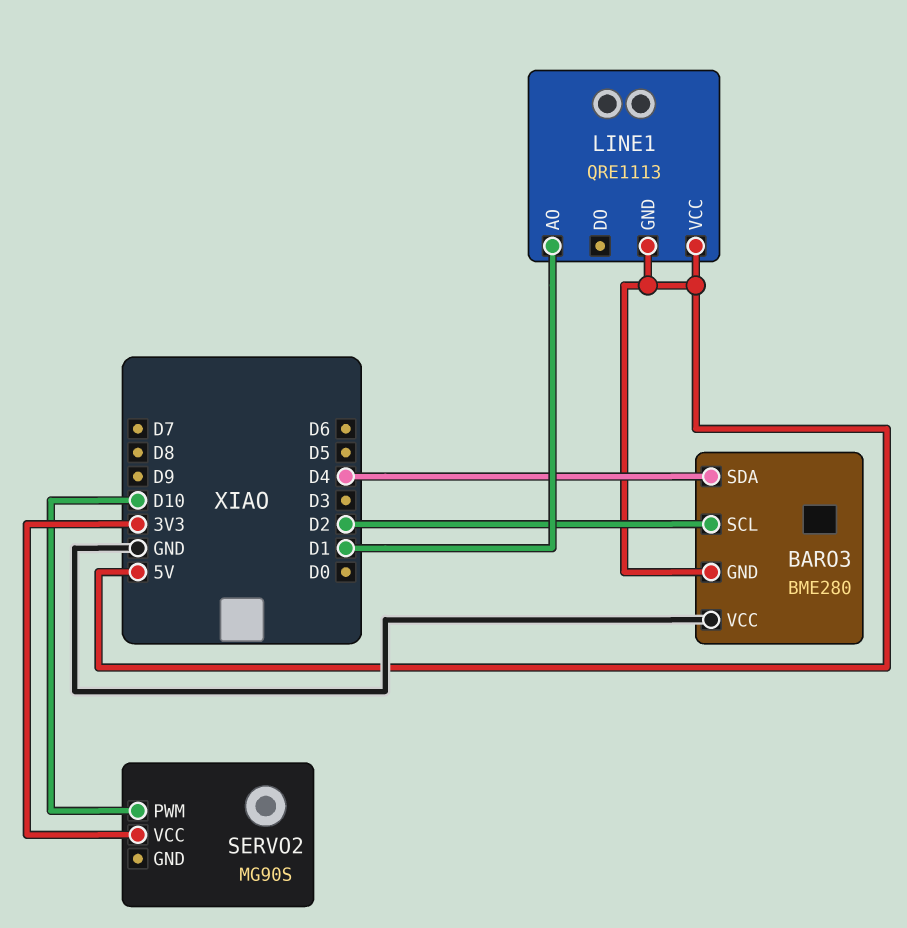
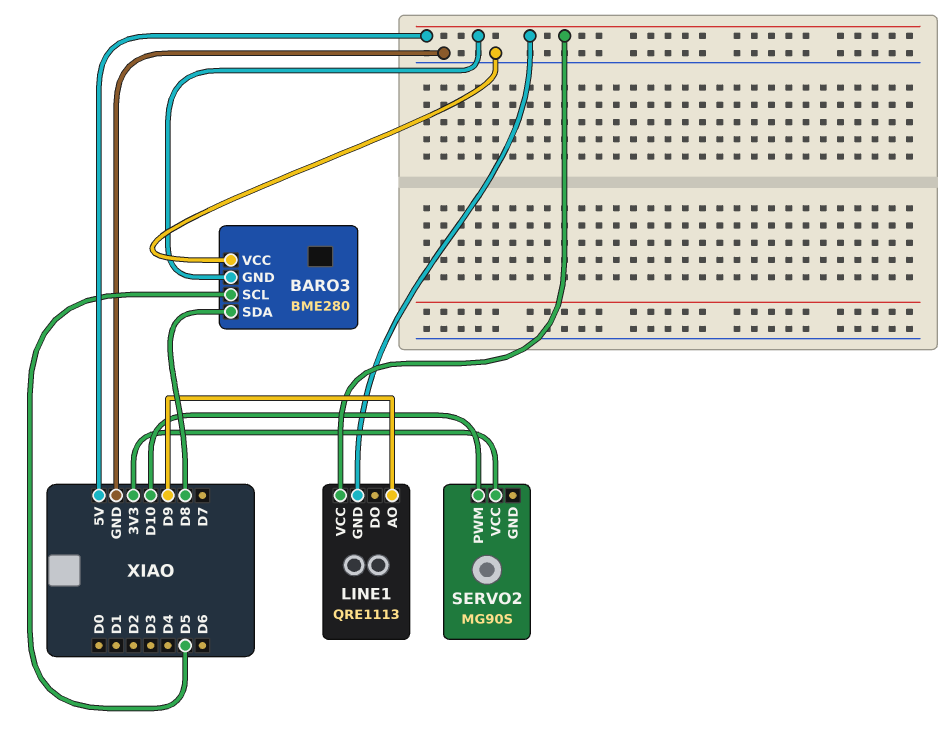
BARO3 pin SCL: D2 -> D5
BARO3 pin SDA: D4 -> D8
LINE1 pin AO: D1 -> D9

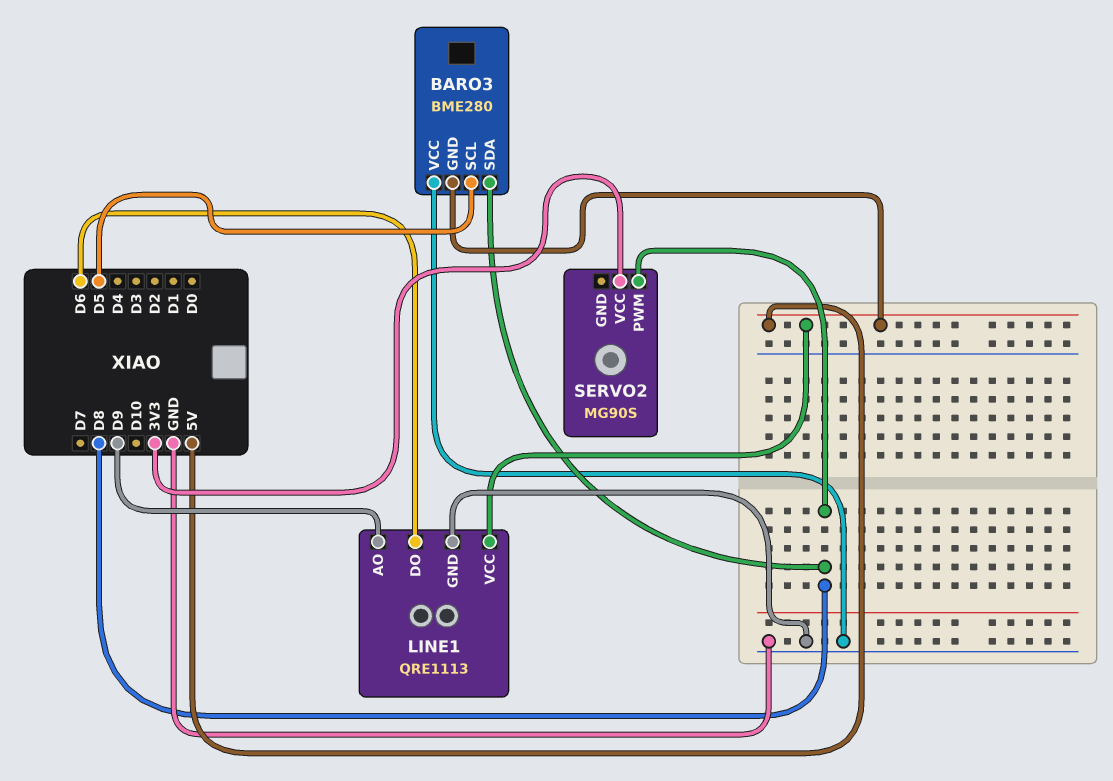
LINE1 pin DO: none -> D6
LINE1 pin GND: 5V -> GND
SERVO2 pin PWM: D10 -> D8

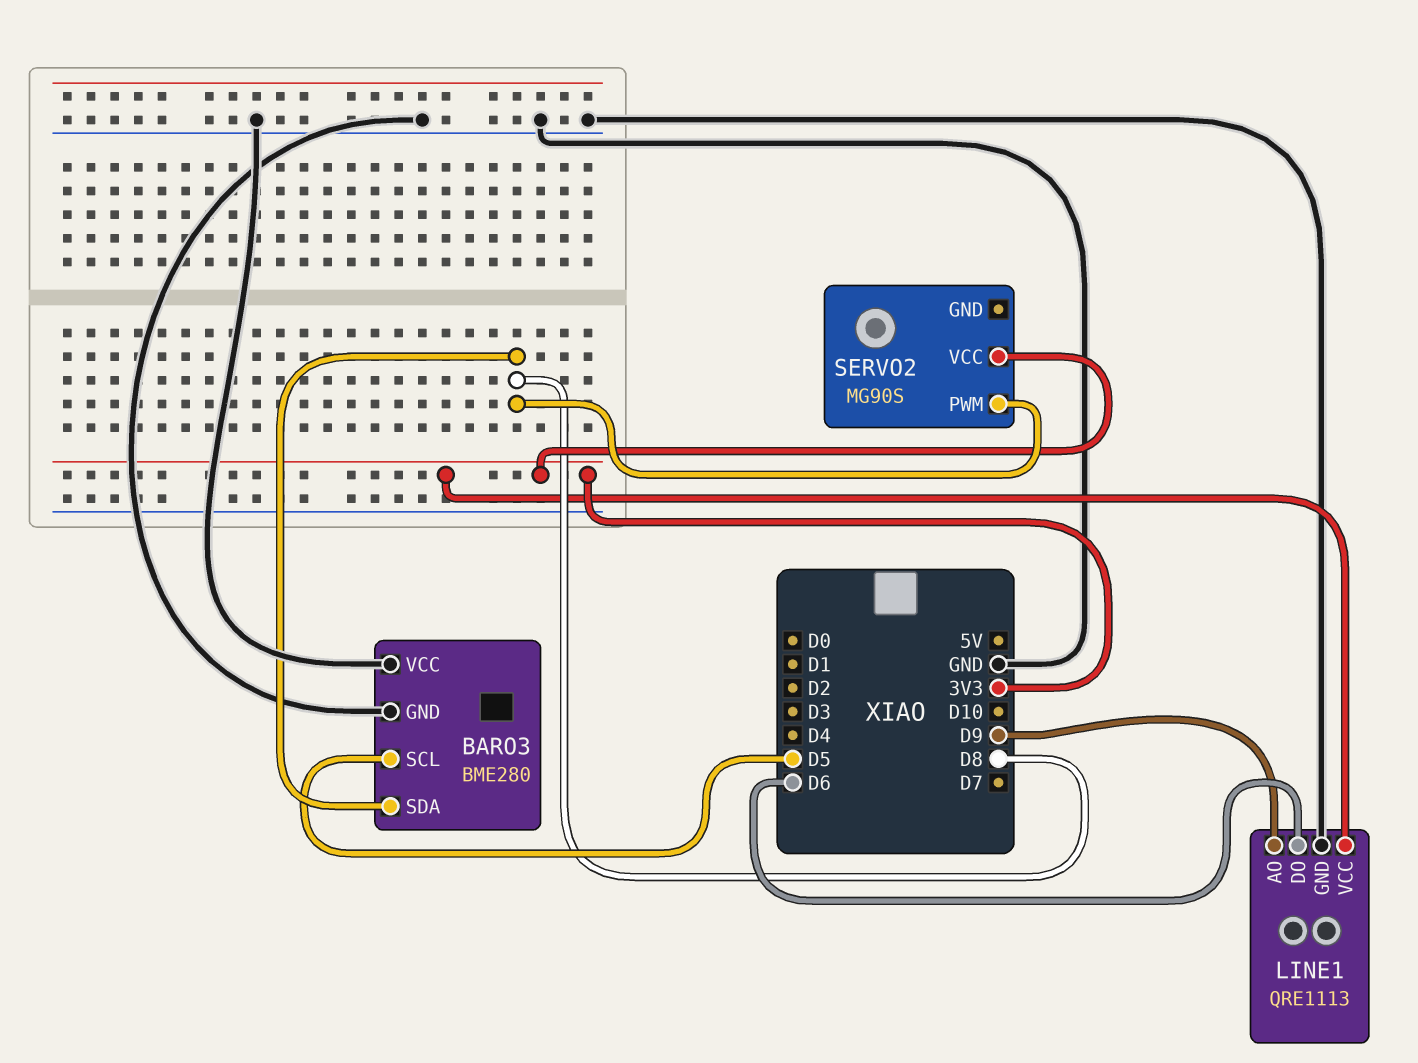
BARO3 pin GND: 5V -> GND
LINE1 pin VCC: 5V -> 3V3

